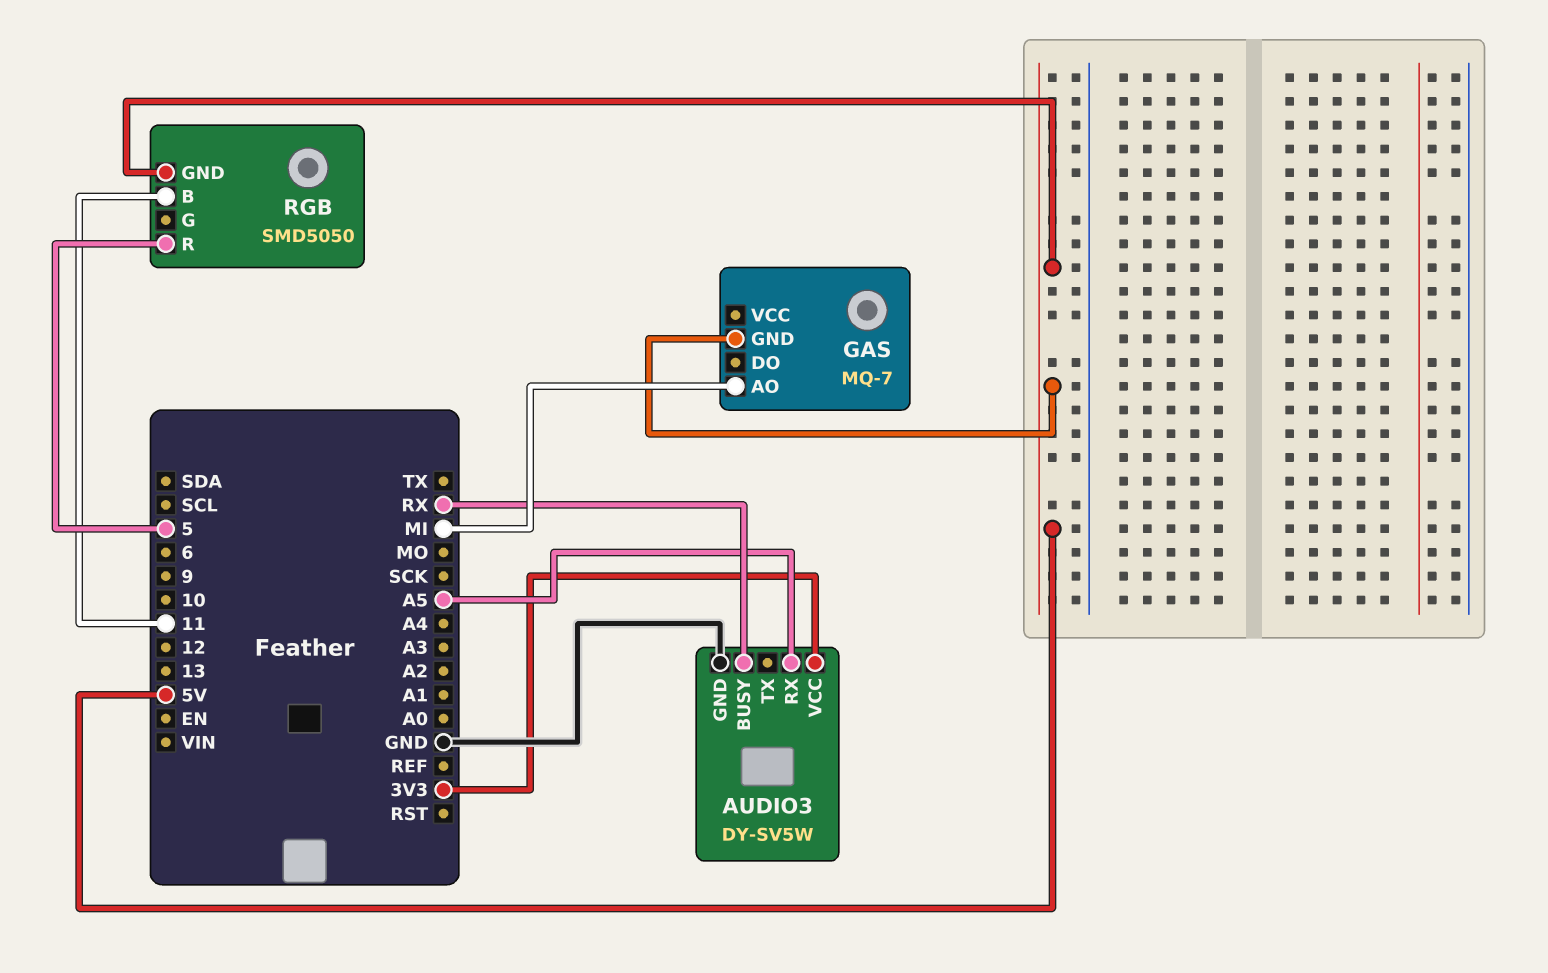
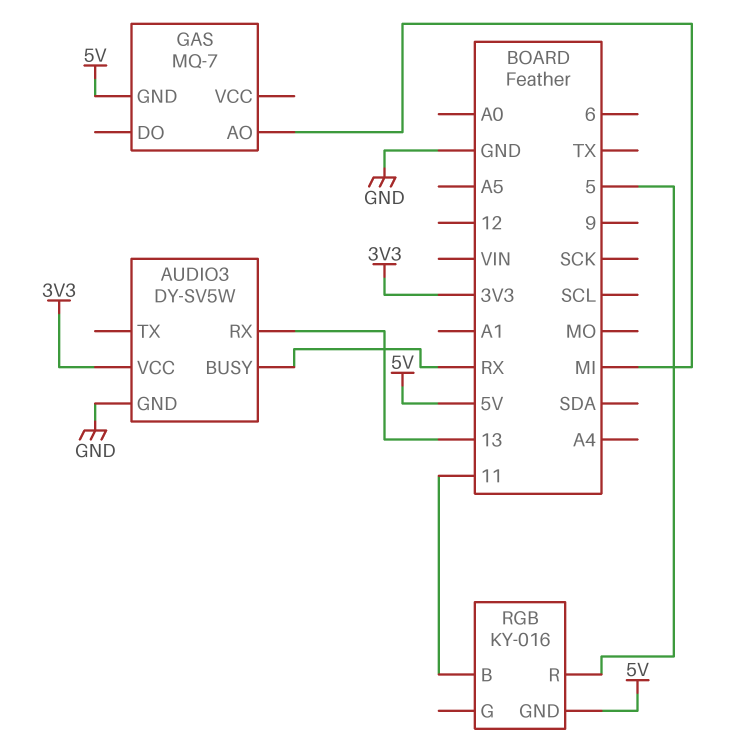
AUDIO3 pin RX: A5 -> 13
RGB: SMD5050 -> KY-016

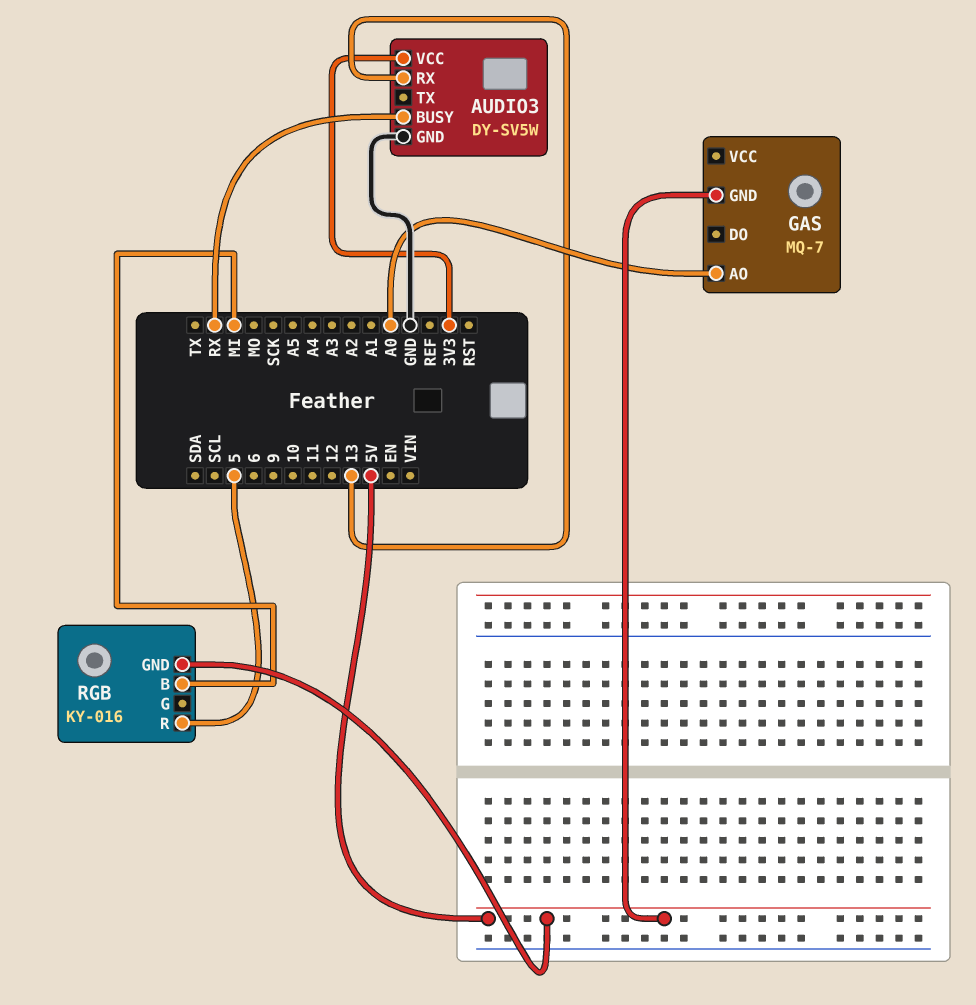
GAS pin AO: MI -> A0
RGB pin B: 11 -> MI

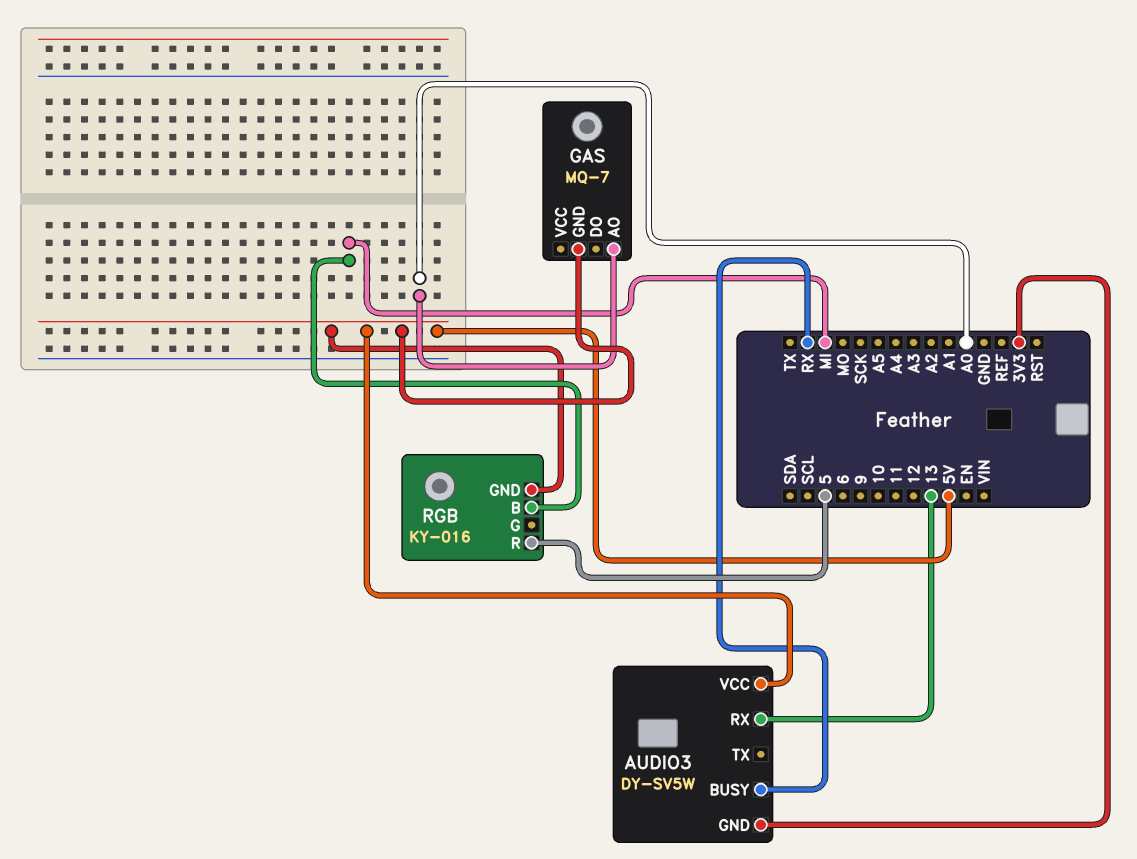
AUDIO3 pin GND: GND -> 3V3
AUDIO3 pin VCC: 3V3 -> 5V

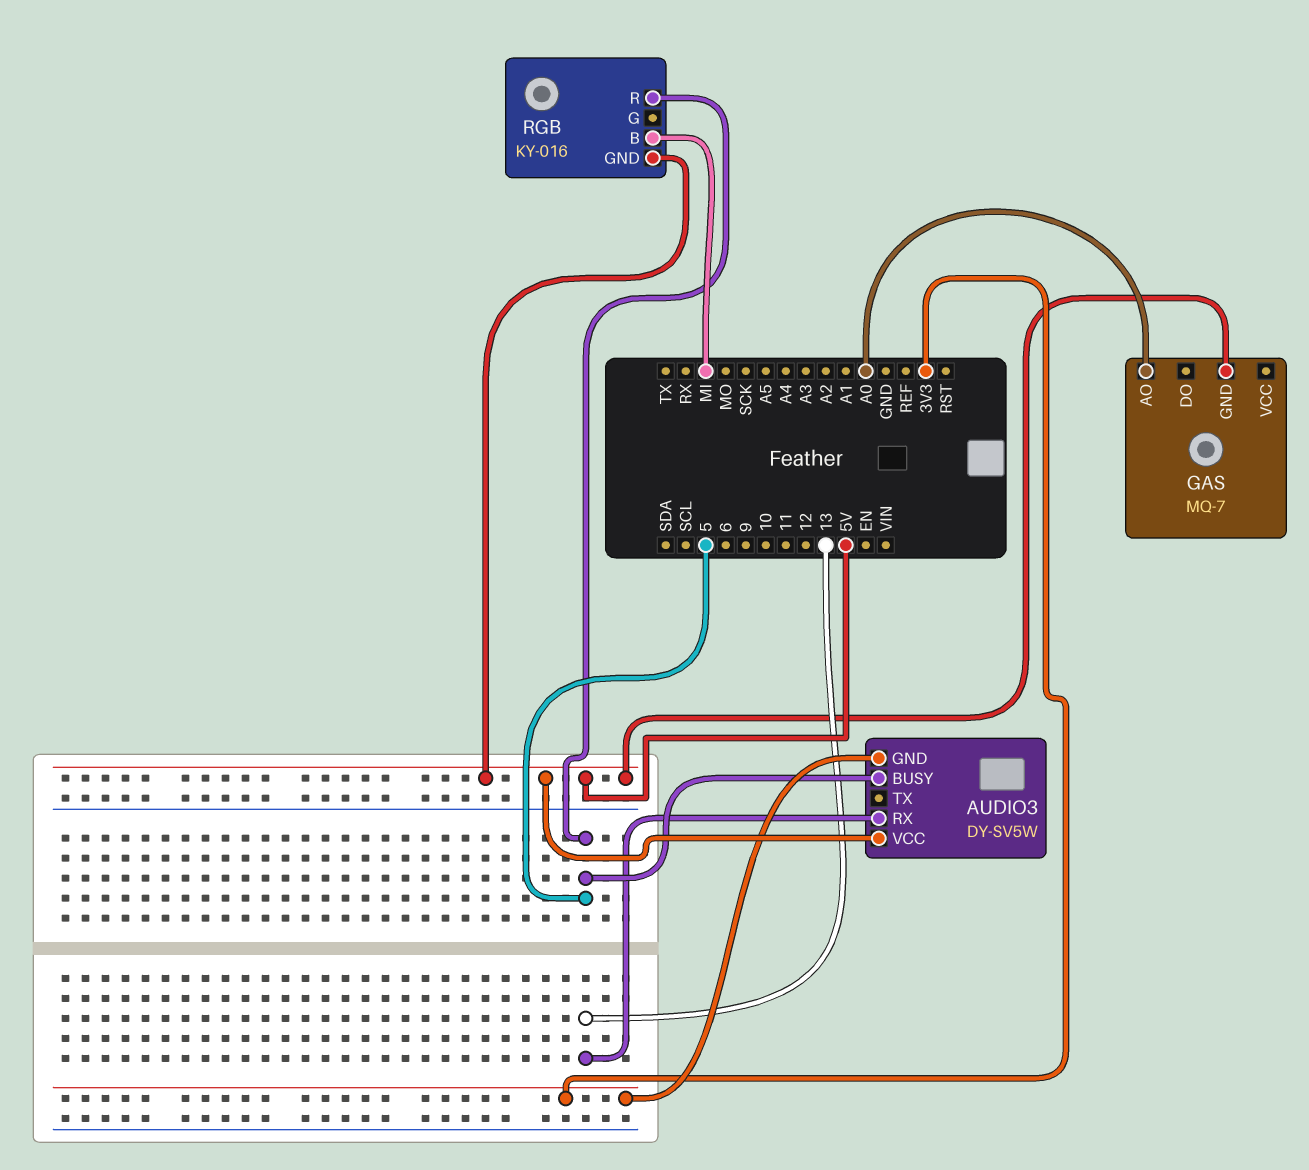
AUDIO3 pin BUSY: RX -> 5

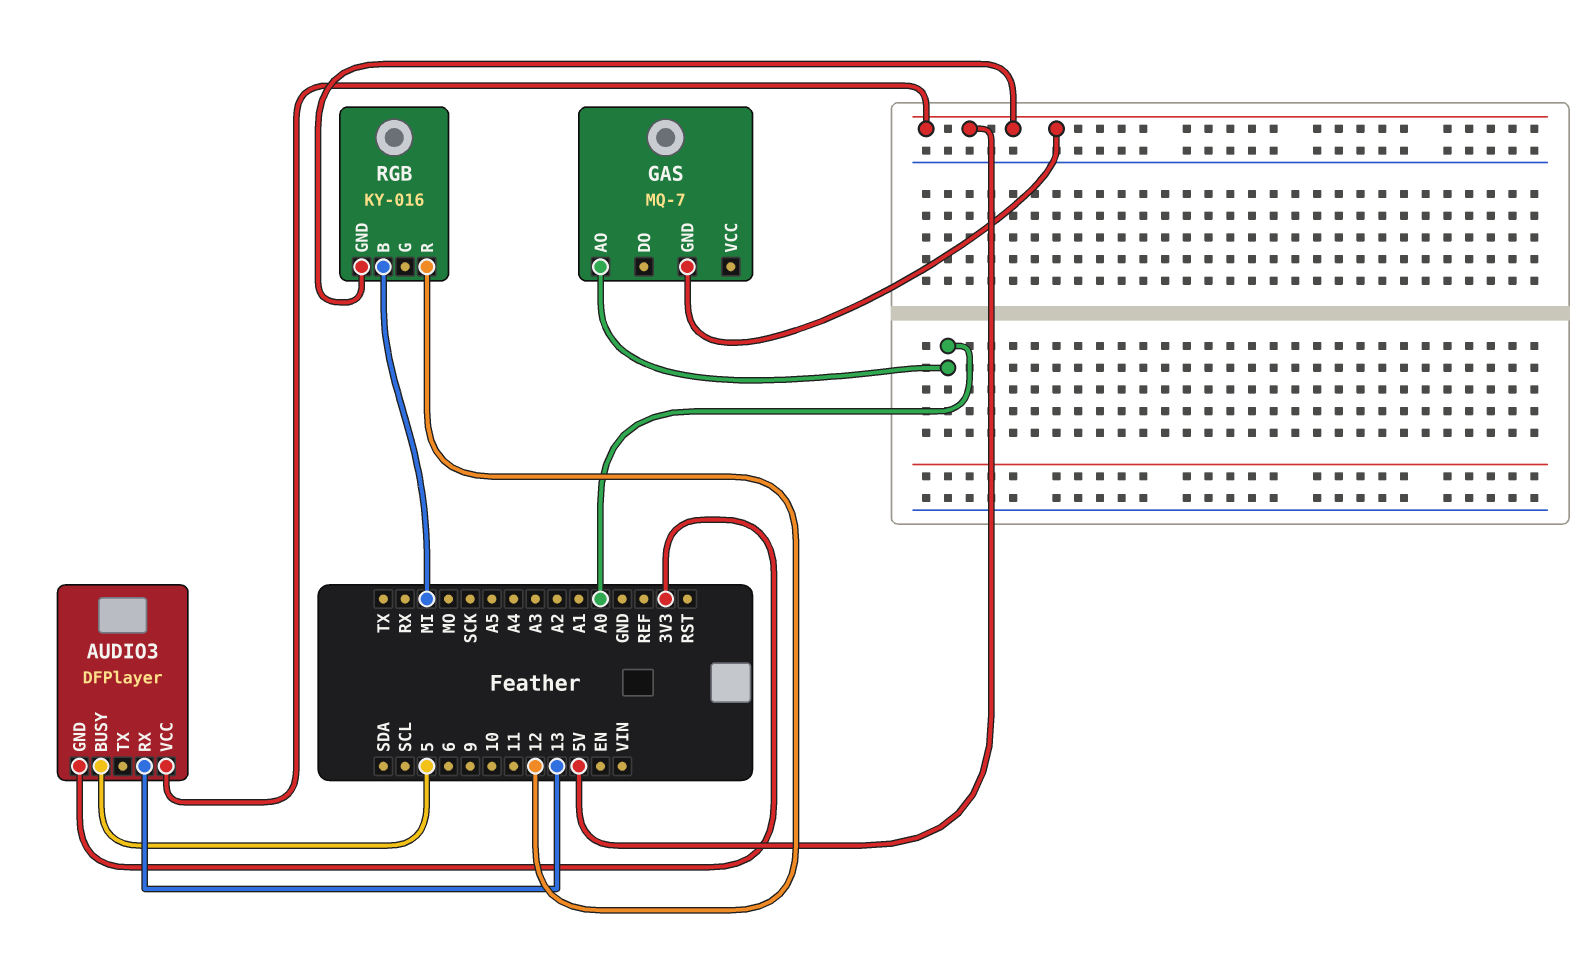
AUDIO3: DY-SV5W -> DFPlayer
RGB pin R: 5 -> 12

